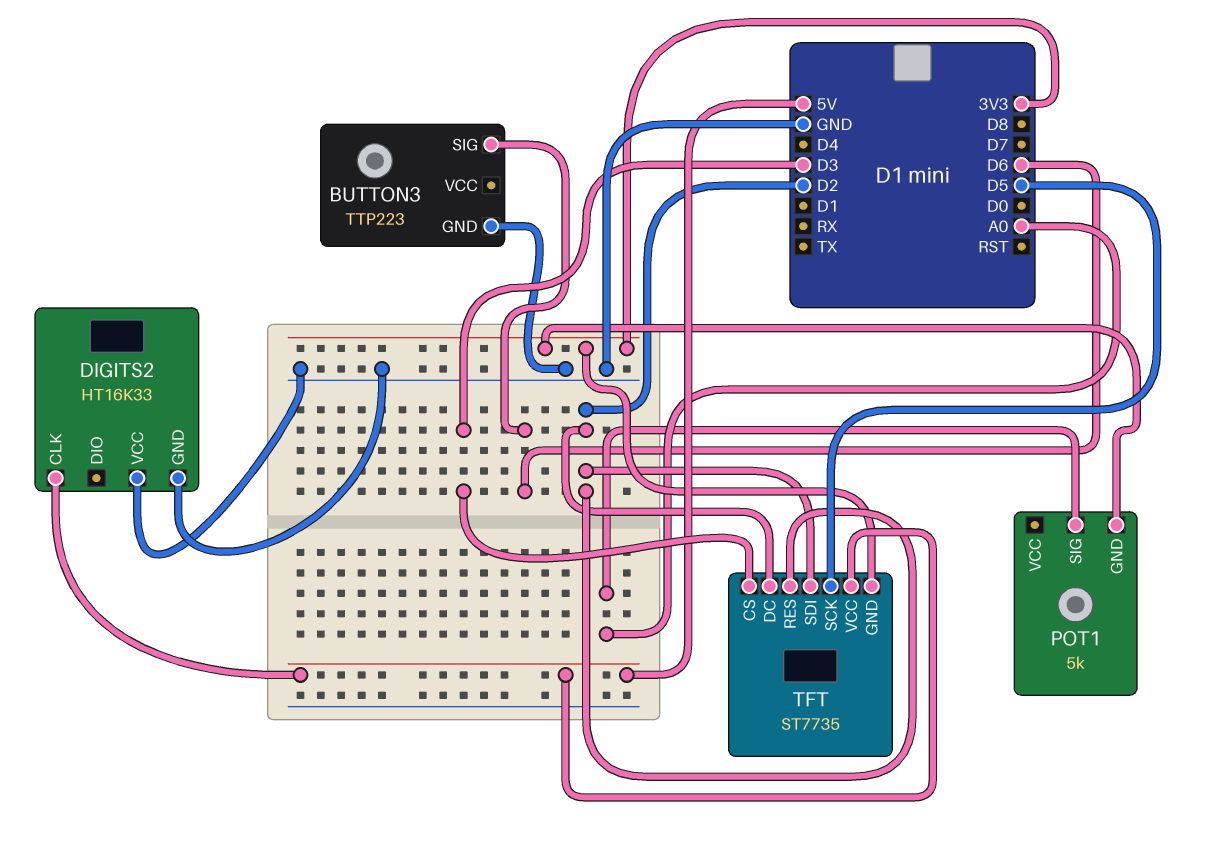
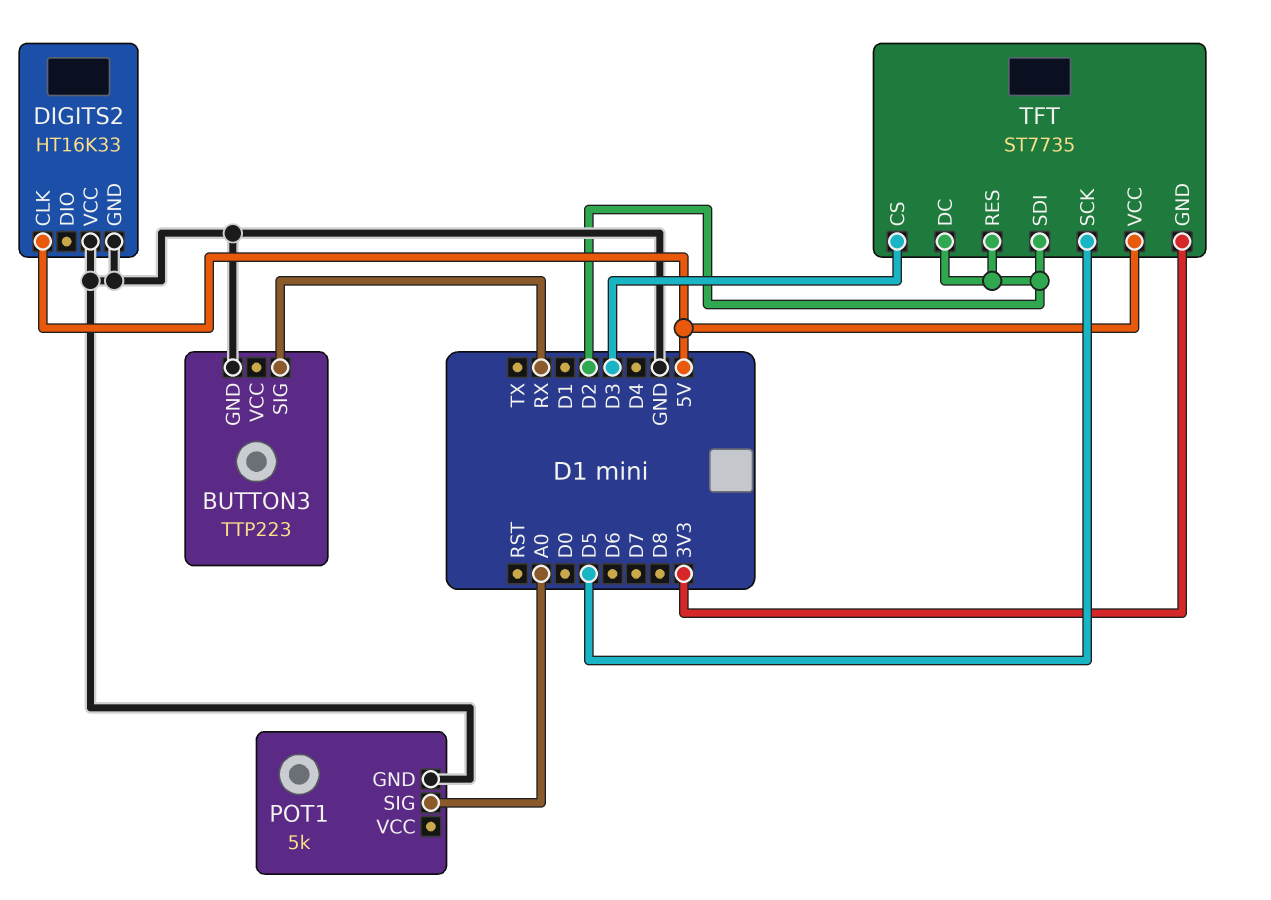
BUTTON3 pin SIG: D6 -> RX
POT1 pin GND: 3V3 -> GND

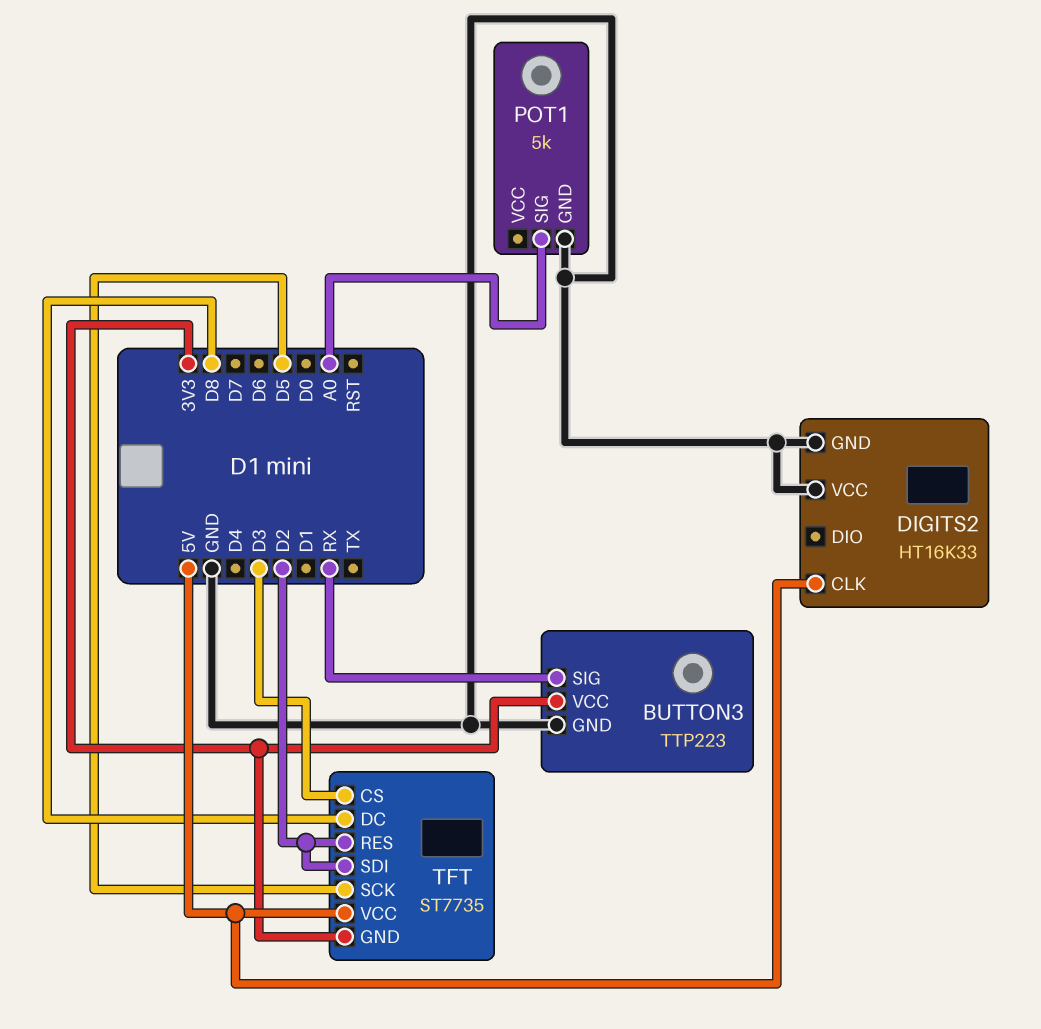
BUTTON3 pin VCC: none -> 3V3
TFT pin DC: D2 -> D8

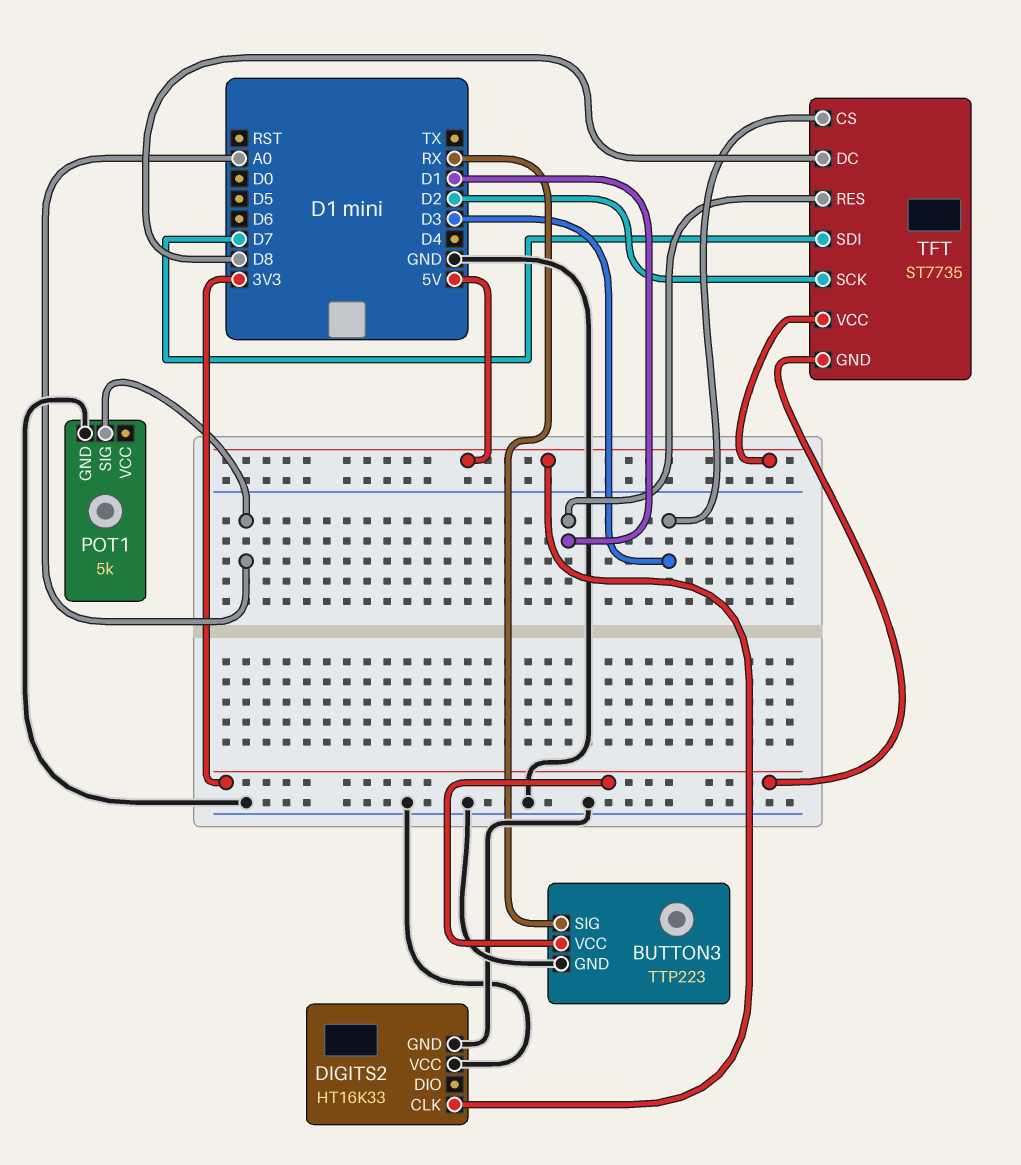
TFT pin RES: D2 -> D1
TFT pin SCK: D5 -> D2
TFT pin SDI: D2 -> D7

